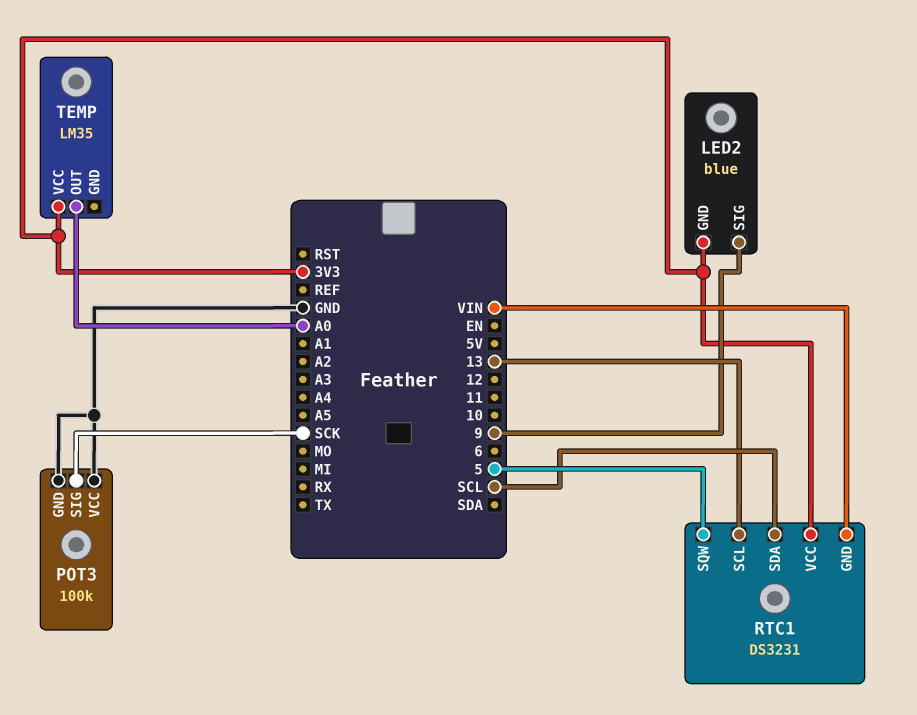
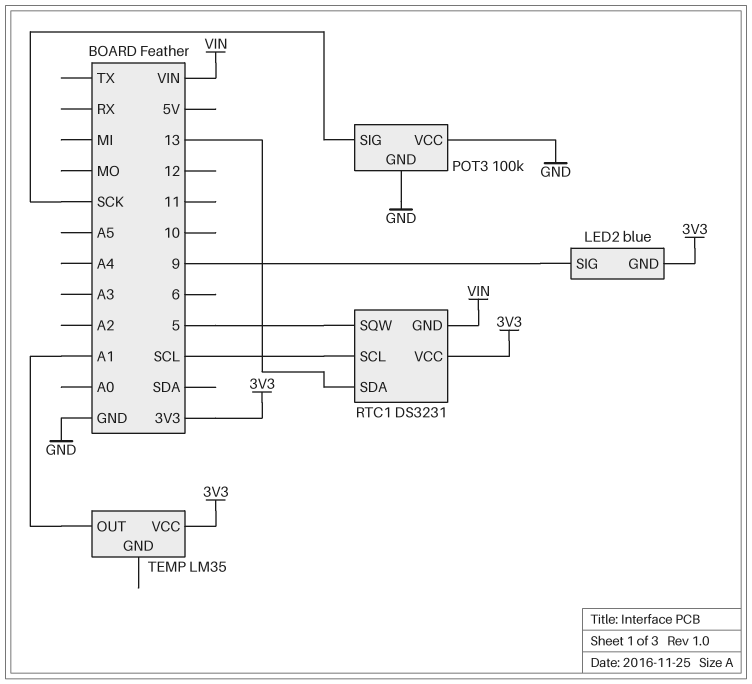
RTC1 pin SCL: 13 -> SCL
RTC1 pin SDA: SCL -> 13
TEMP pin OUT: A0 -> A1

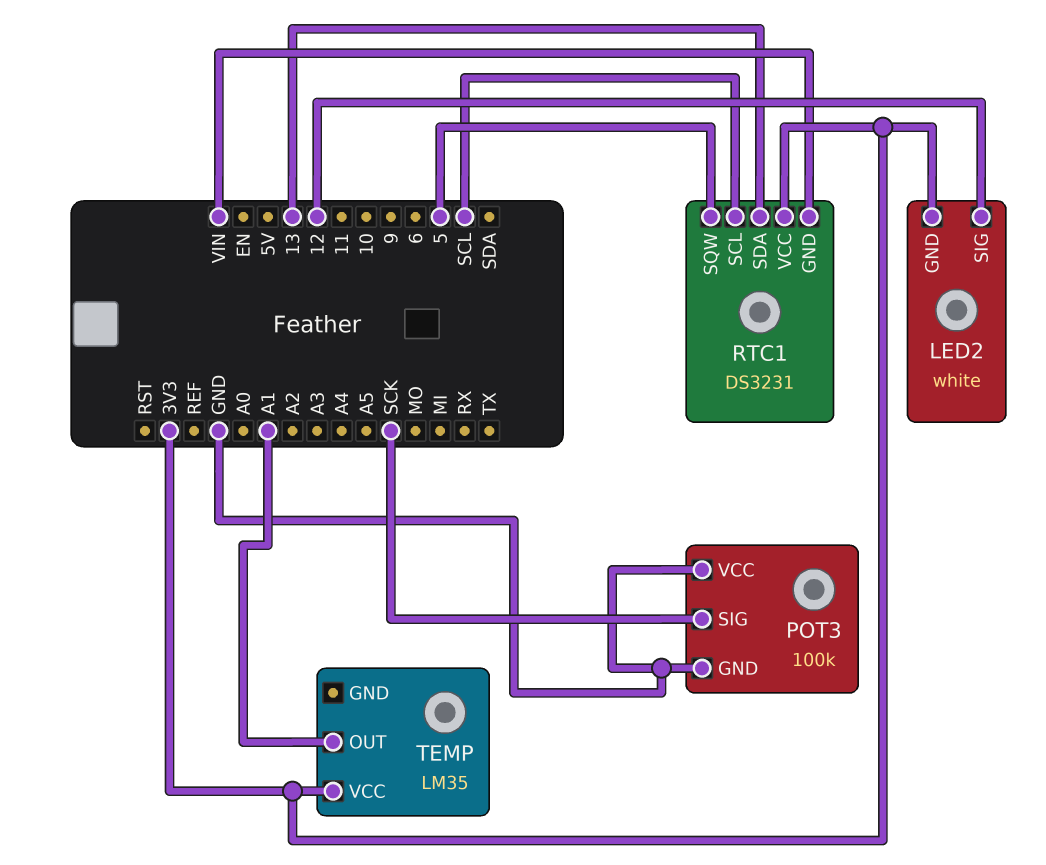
LED2: blue -> white
LED2 pin SIG: 9 -> 12

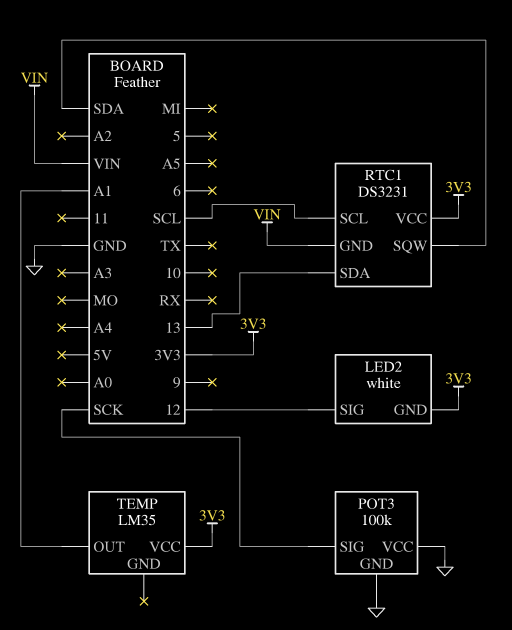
RTC1 pin SQW: 5 -> SDA

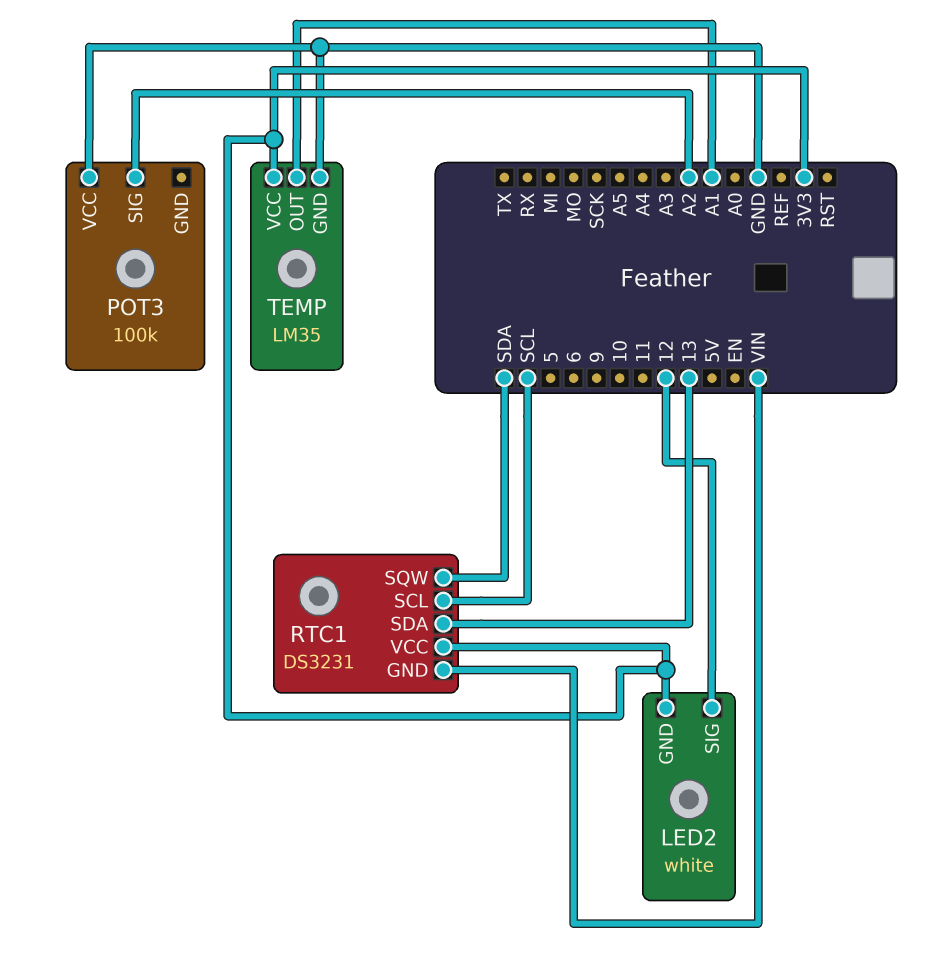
POT3 pin GND: GND -> none
POT3 pin SIG: SCK -> A2
TEMP pin GND: none -> GND

